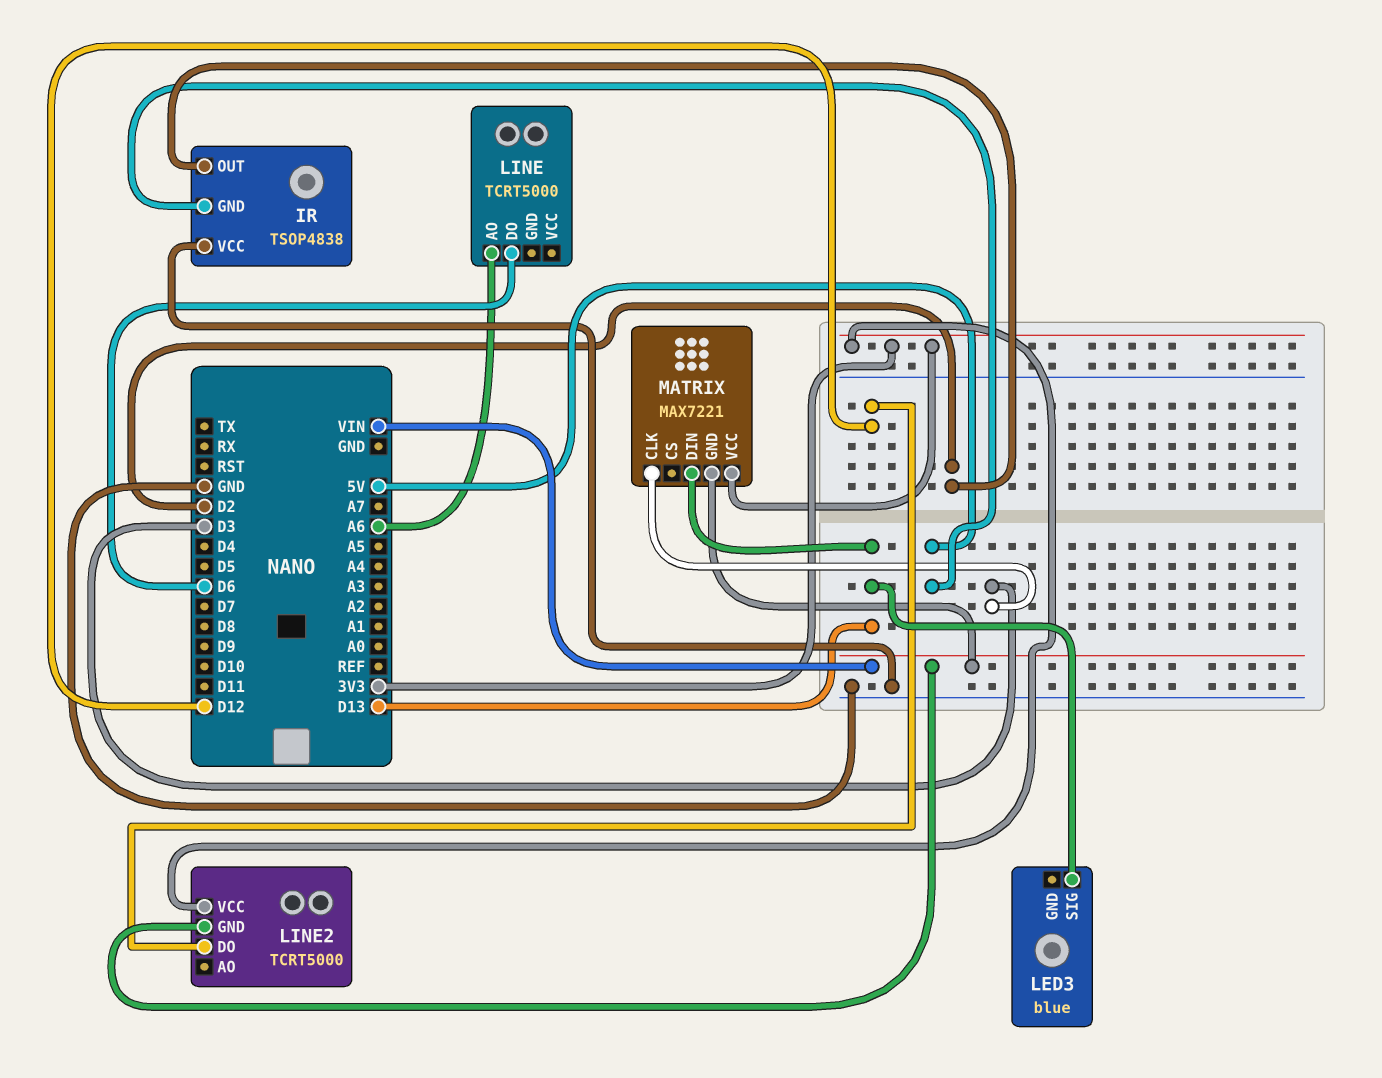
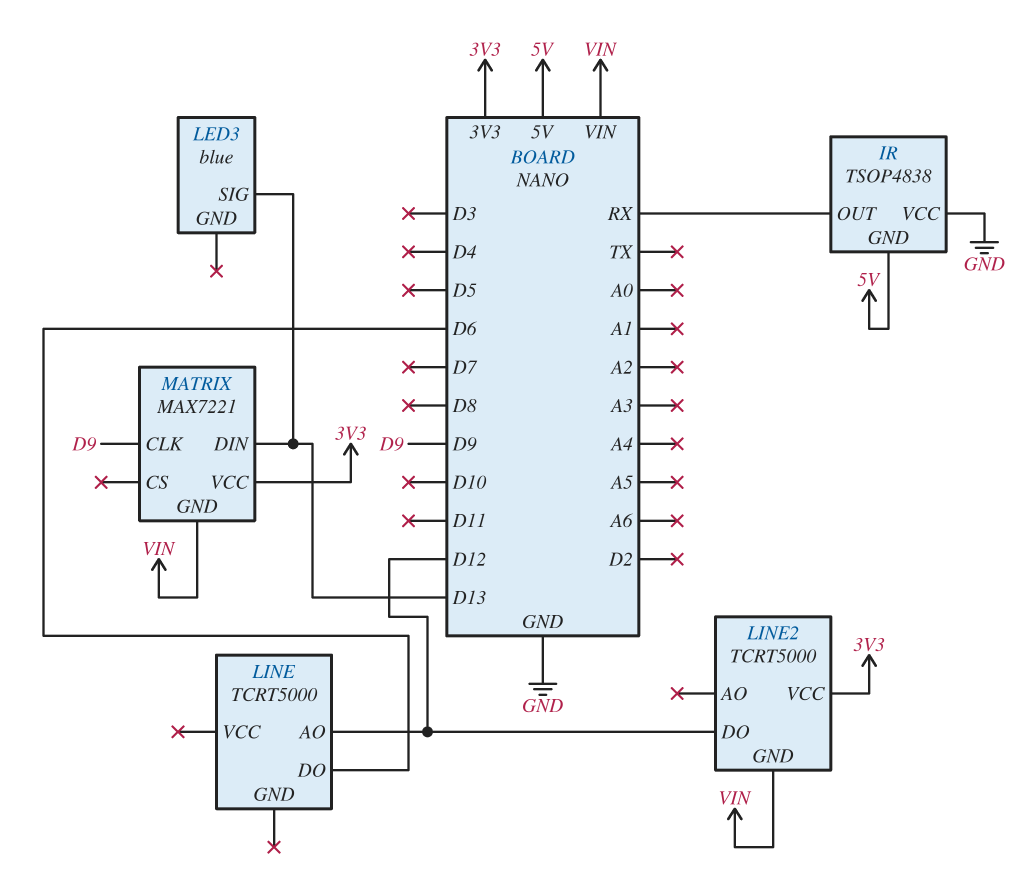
IR pin OUT: D2 -> RX
LINE pin AO: A6 -> D12
MATRIX pin CLK: D3 -> D9

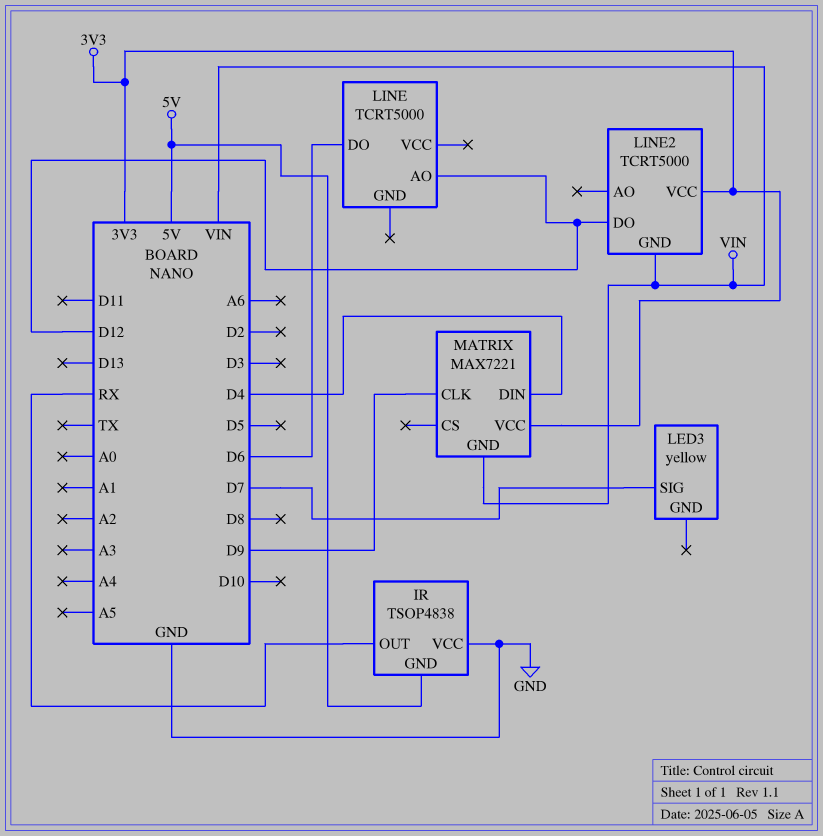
LED3: blue -> yellow
LED3 pin SIG: D13 -> D7
MATRIX pin DIN: D13 -> D4

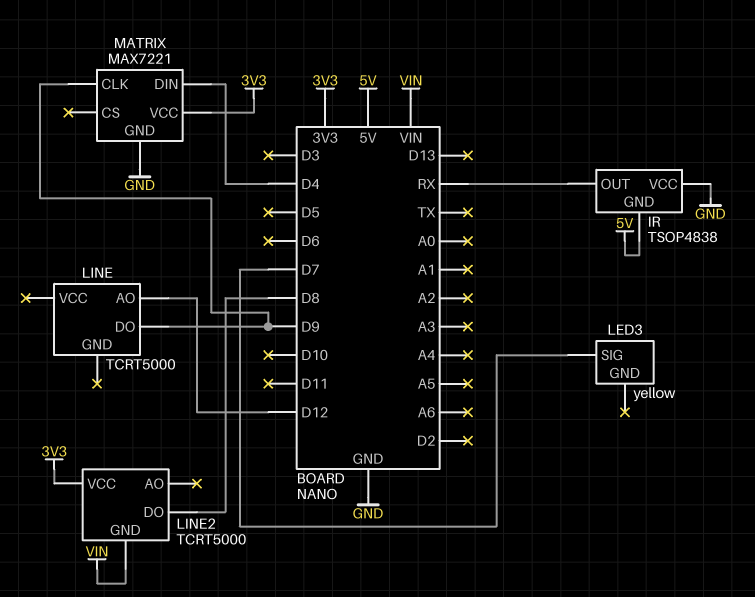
LINE pin DO: D6 -> D9
LINE2 pin DO: D12 -> D8
MATRIX pin GND: VIN -> GND

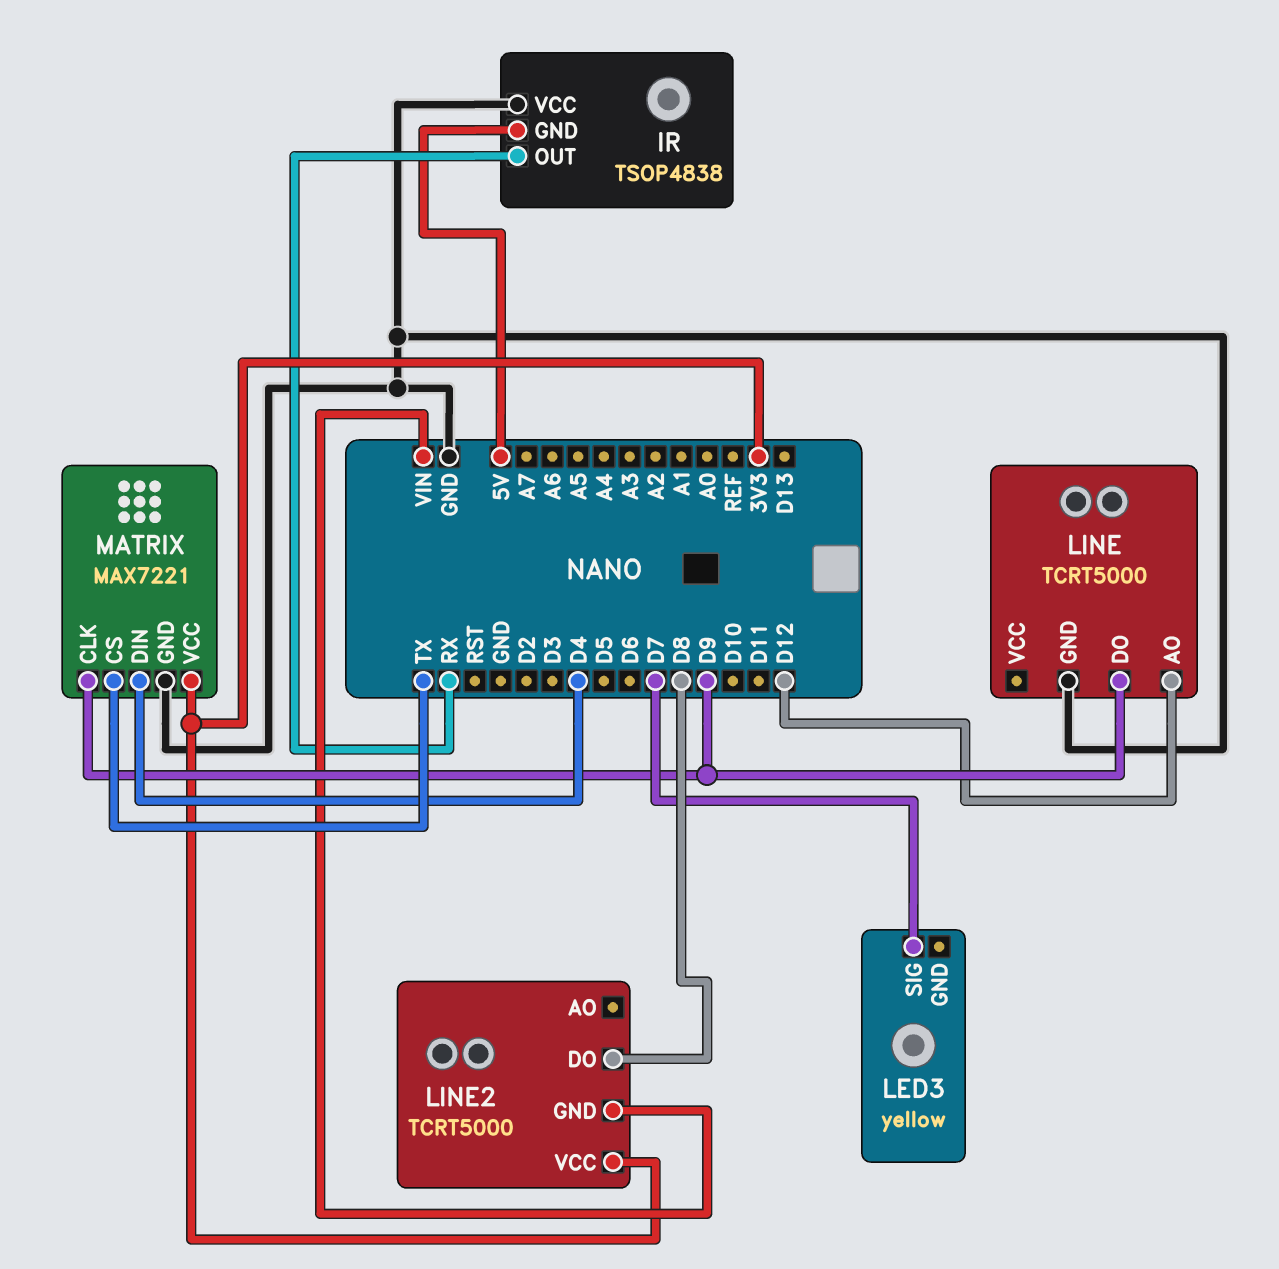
LINE pin GND: none -> GND
MATRIX pin CS: none -> TX

